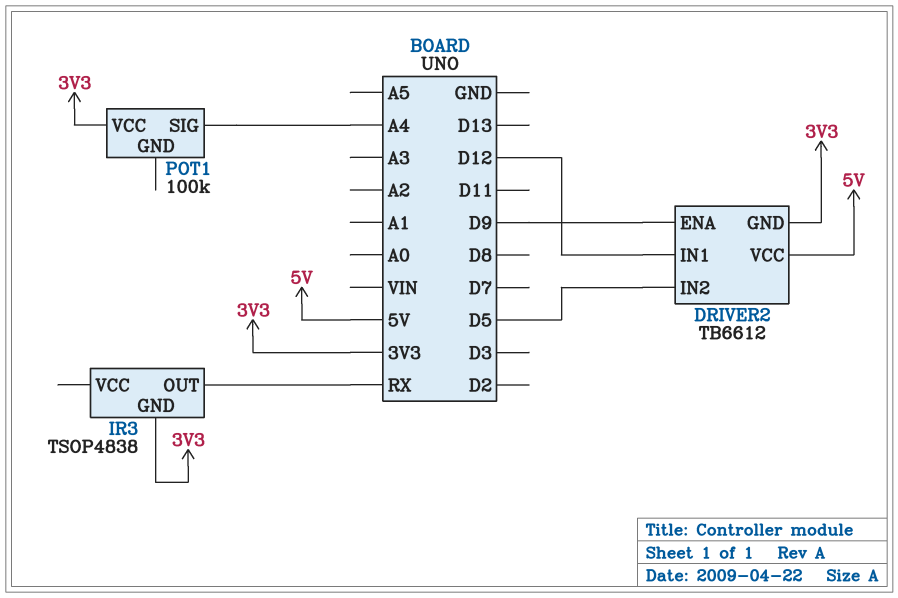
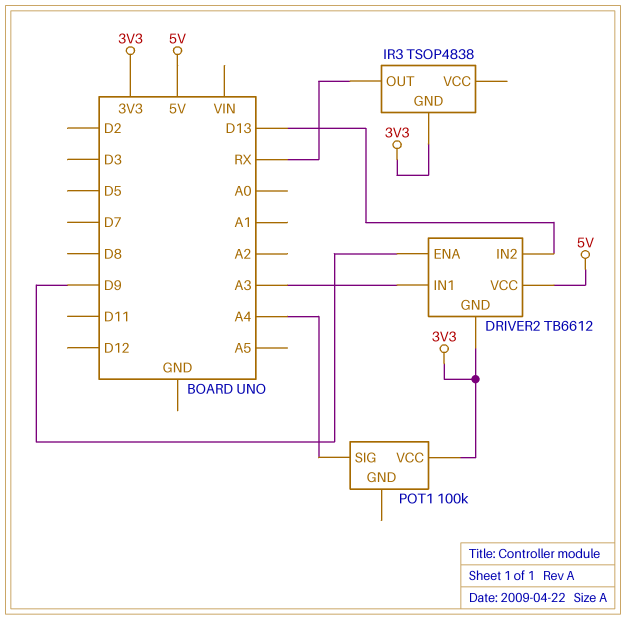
DRIVER2 pin IN1: D12 -> A3
DRIVER2 pin IN2: D5 -> D13

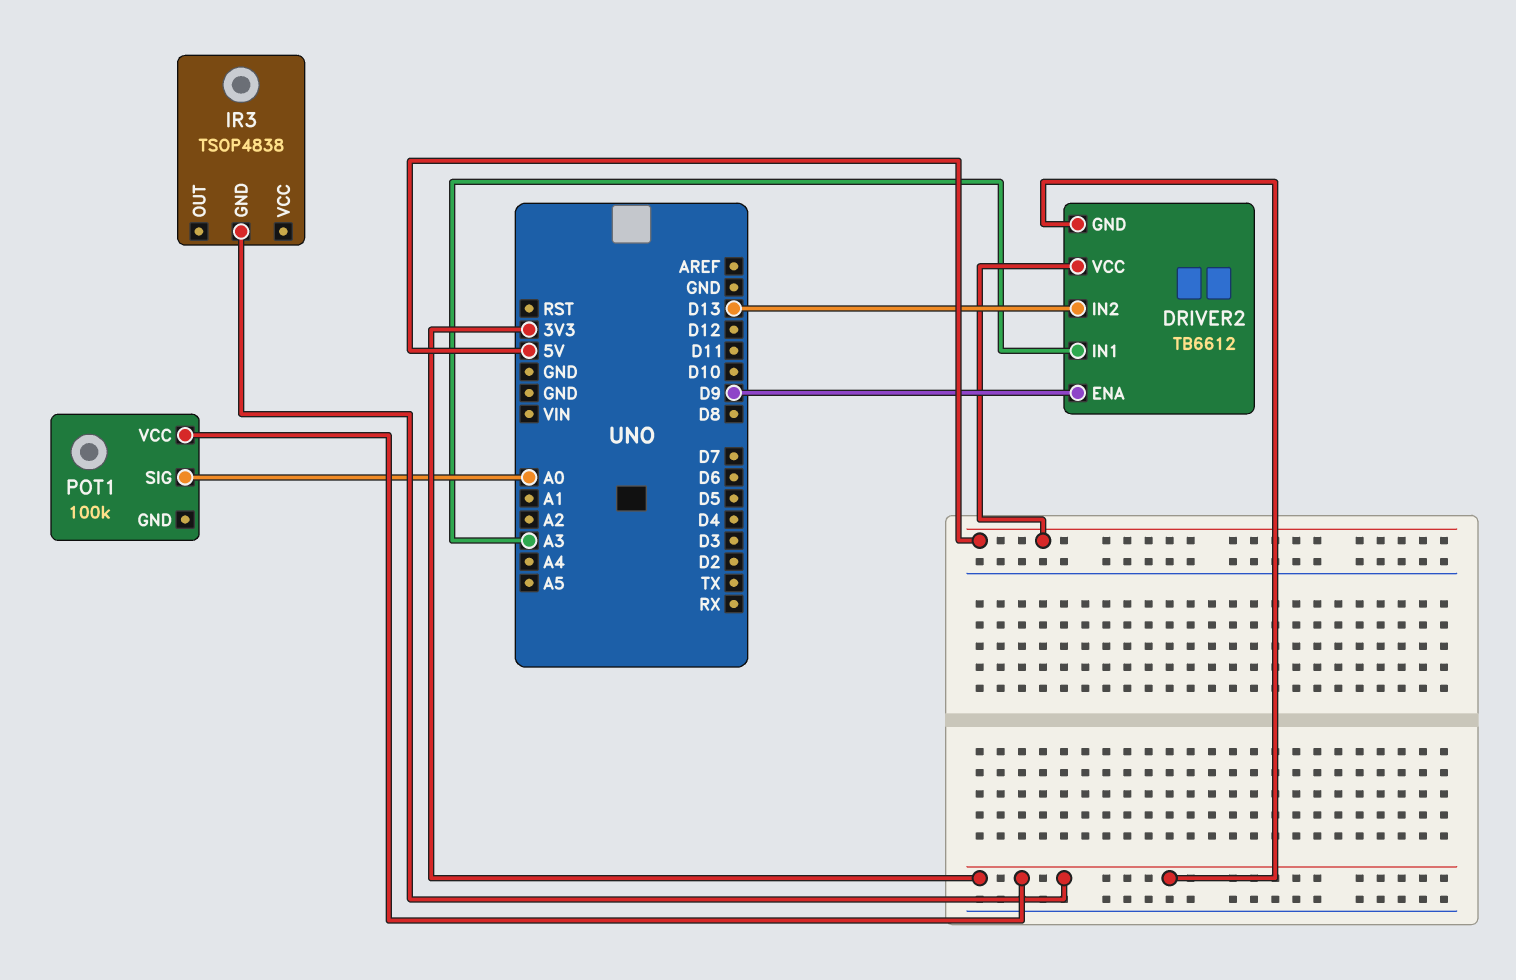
IR3 pin OUT: RX -> none
POT1 pin SIG: A4 -> A0

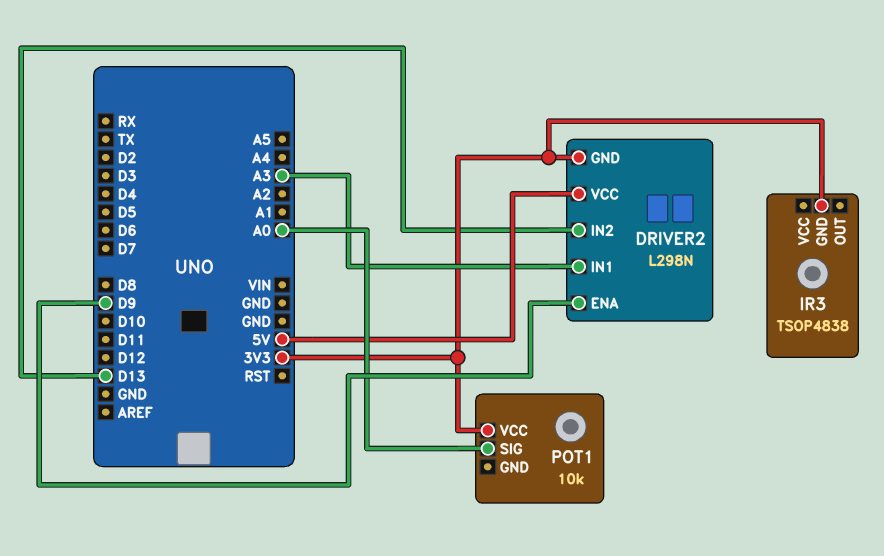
DRIVER2: TB6612 -> L298N
POT1: 100k -> 10k

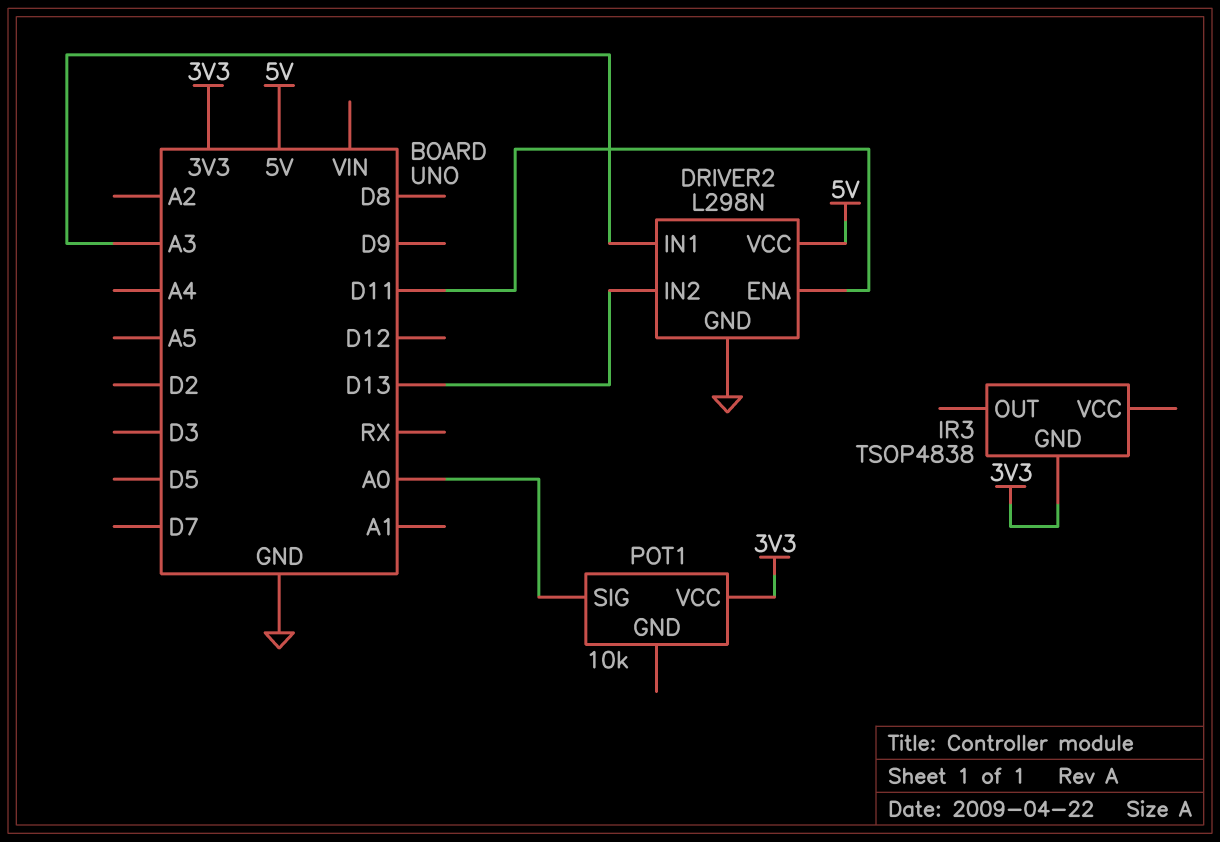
DRIVER2 pin ENA: D9 -> D11
DRIVER2 pin GND: 3V3 -> GND

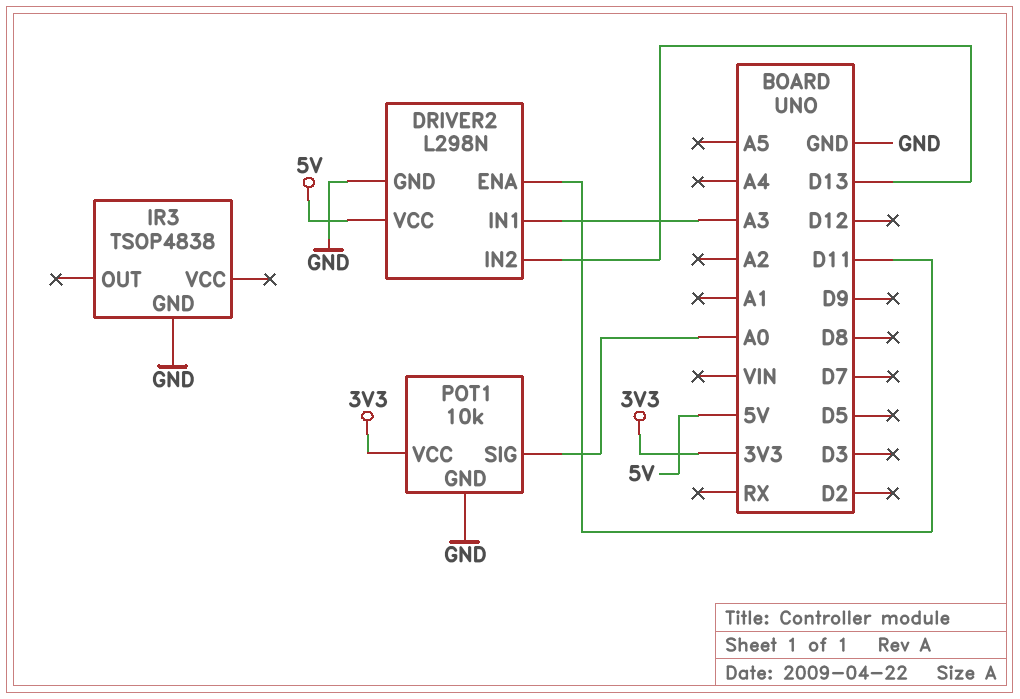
IR3 pin GND: 3V3 -> GND
POT1 pin GND: none -> GND

